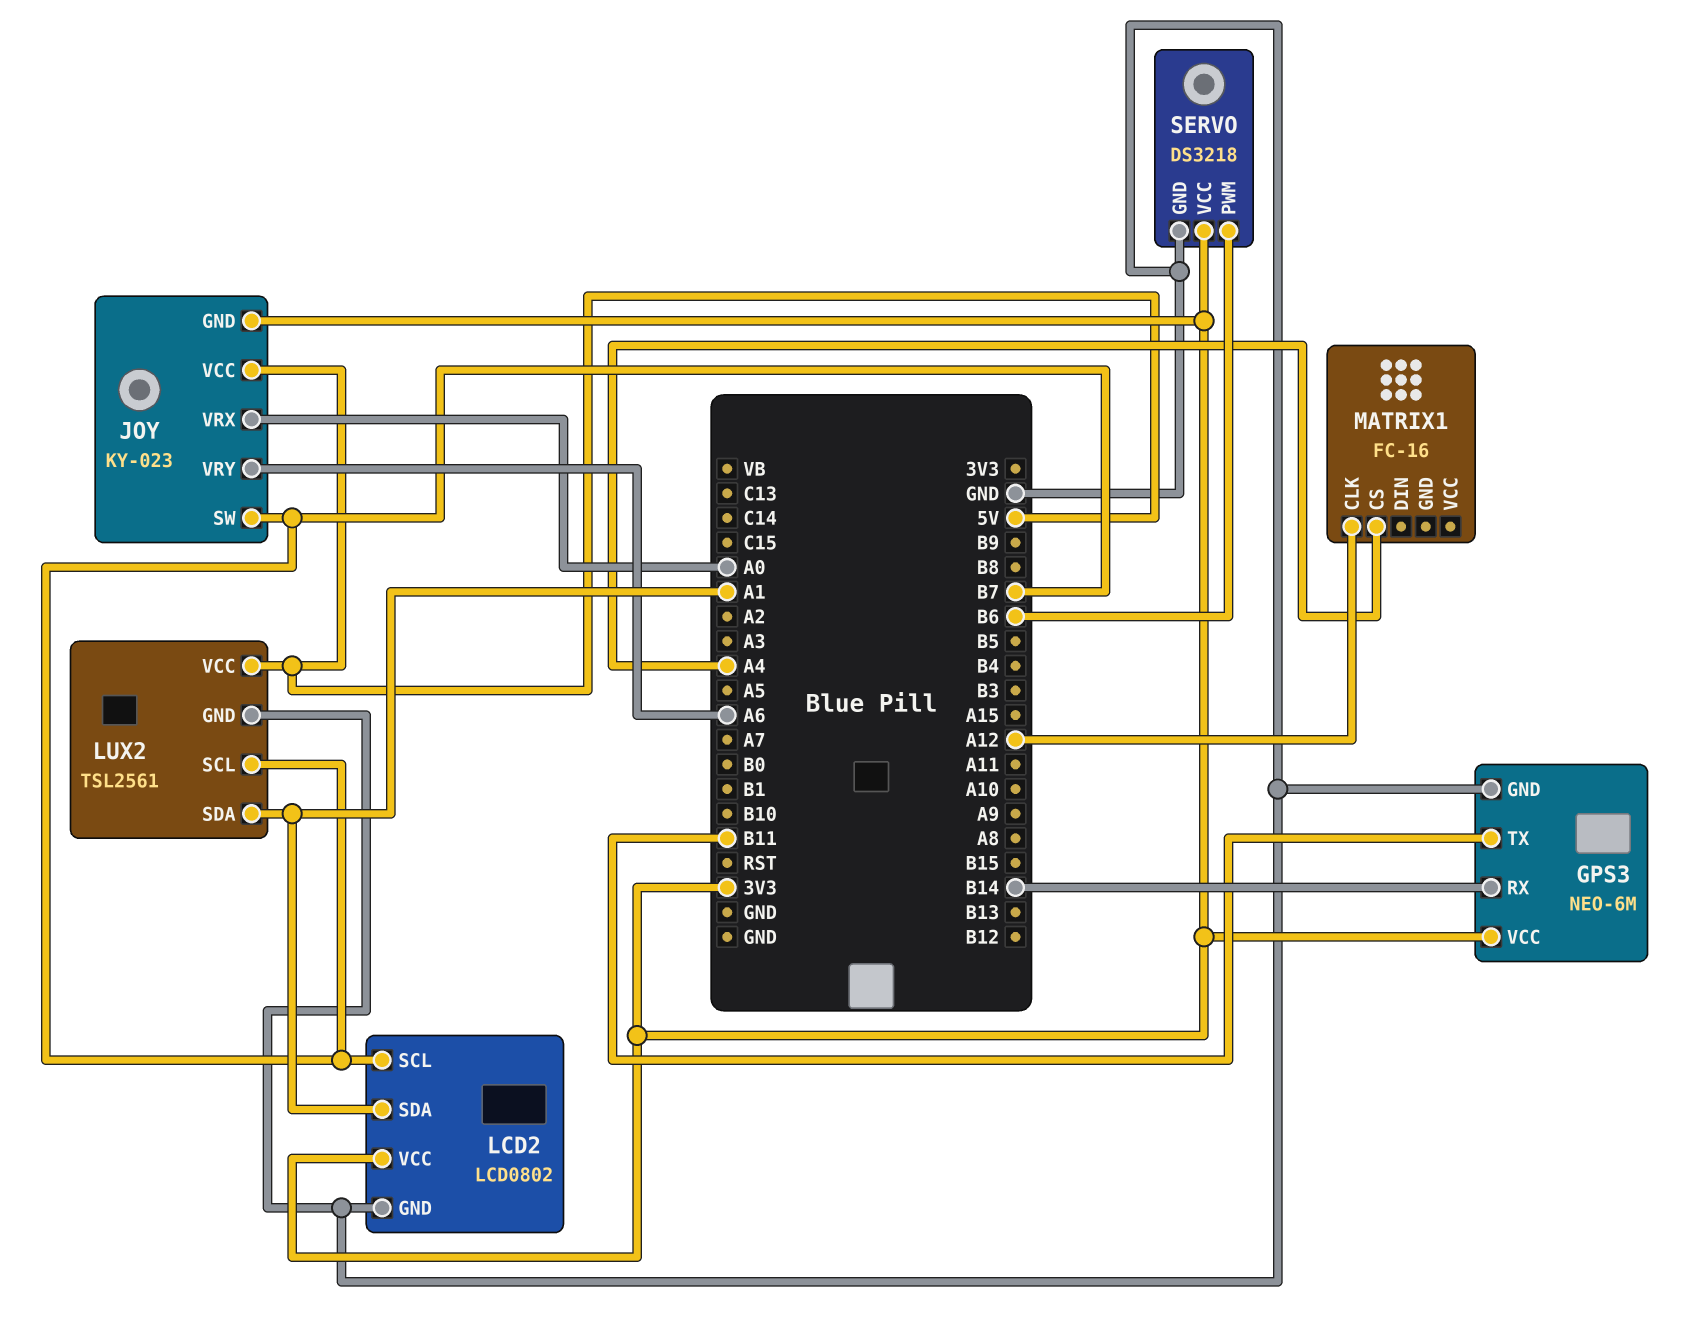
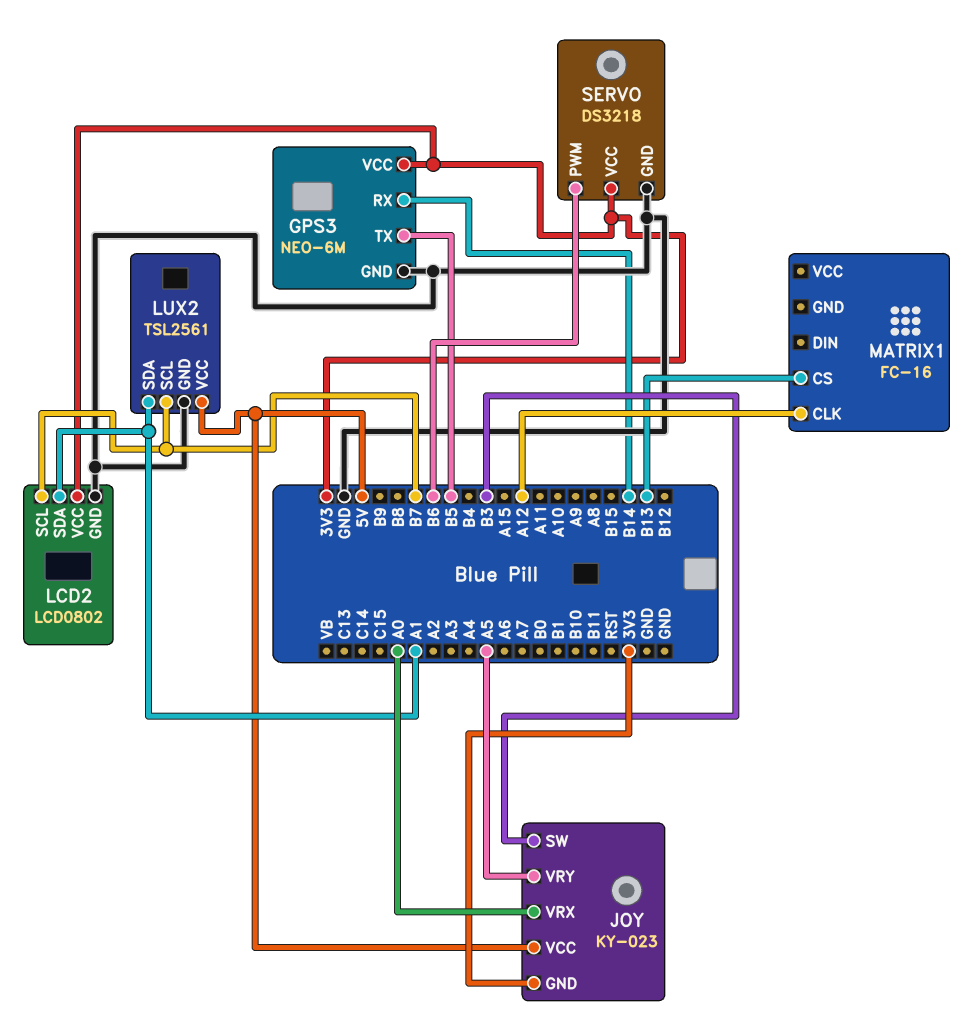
GPS3 pin TX: B11 -> B5
JOY pin SW: B7 -> B3
JOY pin VRY: A6 -> A5
MATRIX1 pin CS: A4 -> B13

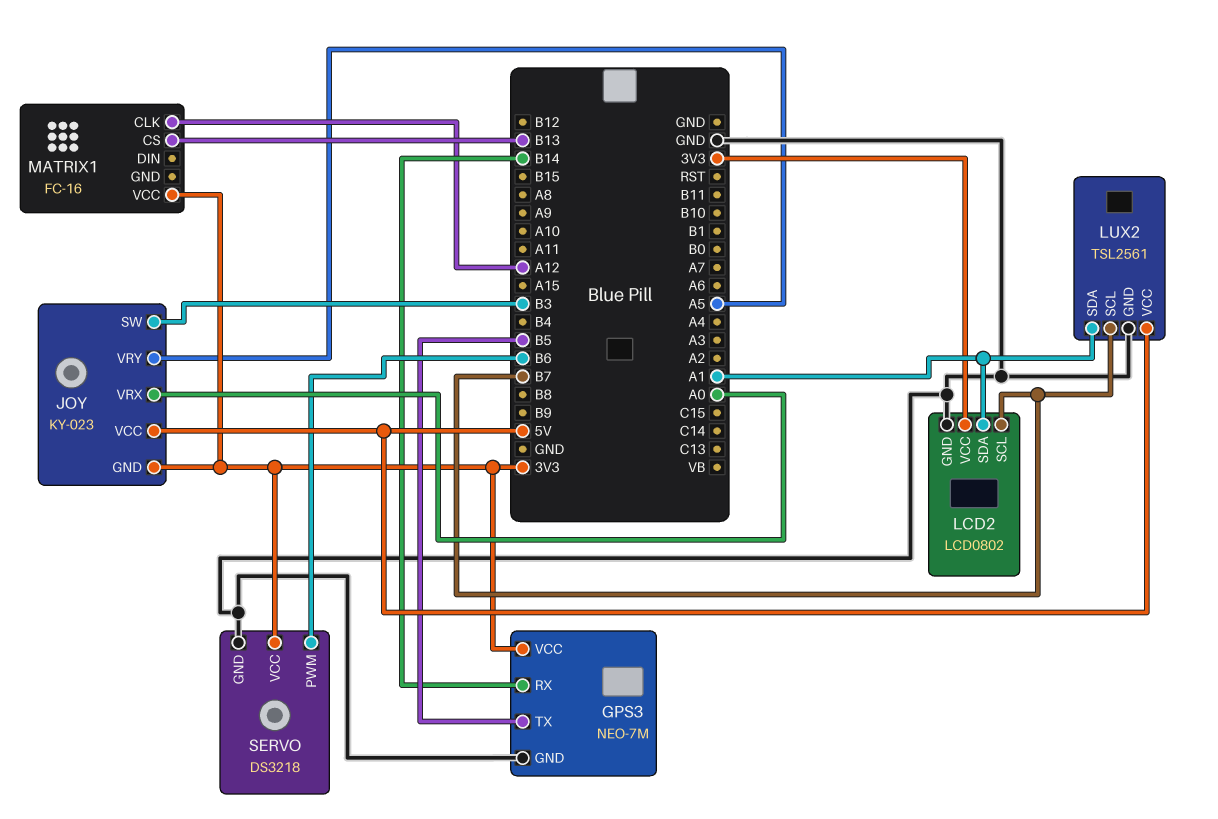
GPS3: NEO-6M -> NEO-7M
MATRIX1 pin VCC: none -> 3V3

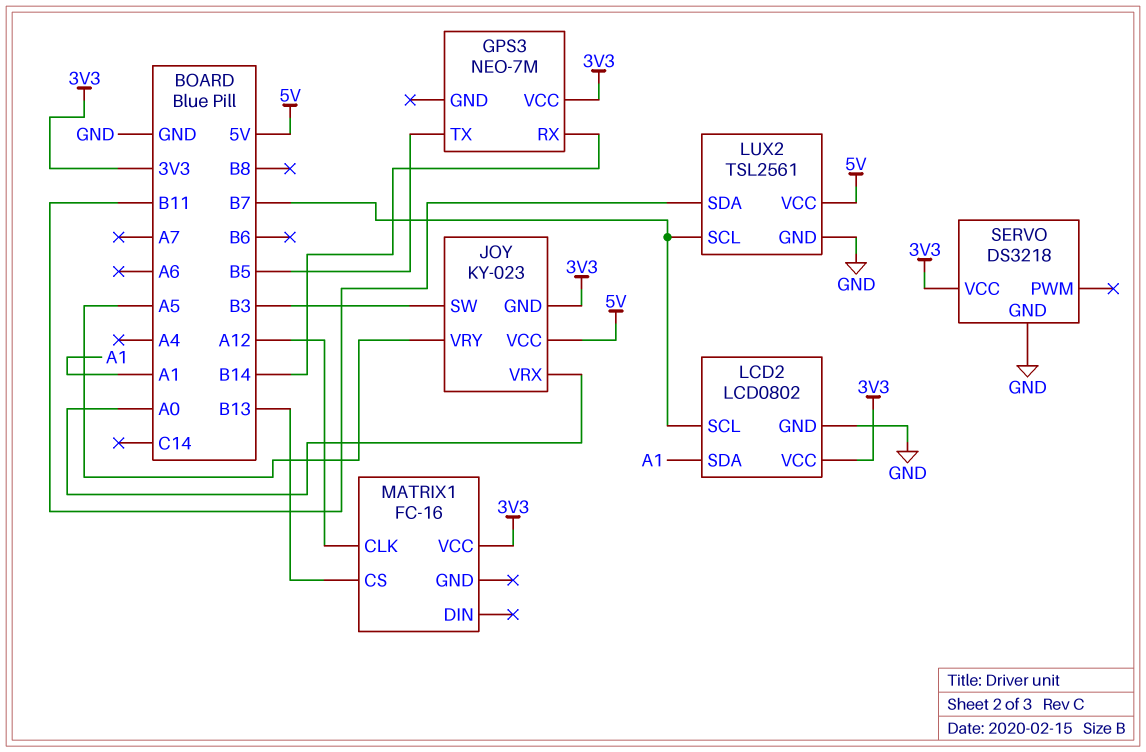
GPS3 pin GND: GND -> none
LUX2 pin SDA: A1 -> B11
SERVO pin PWM: B6 -> none

